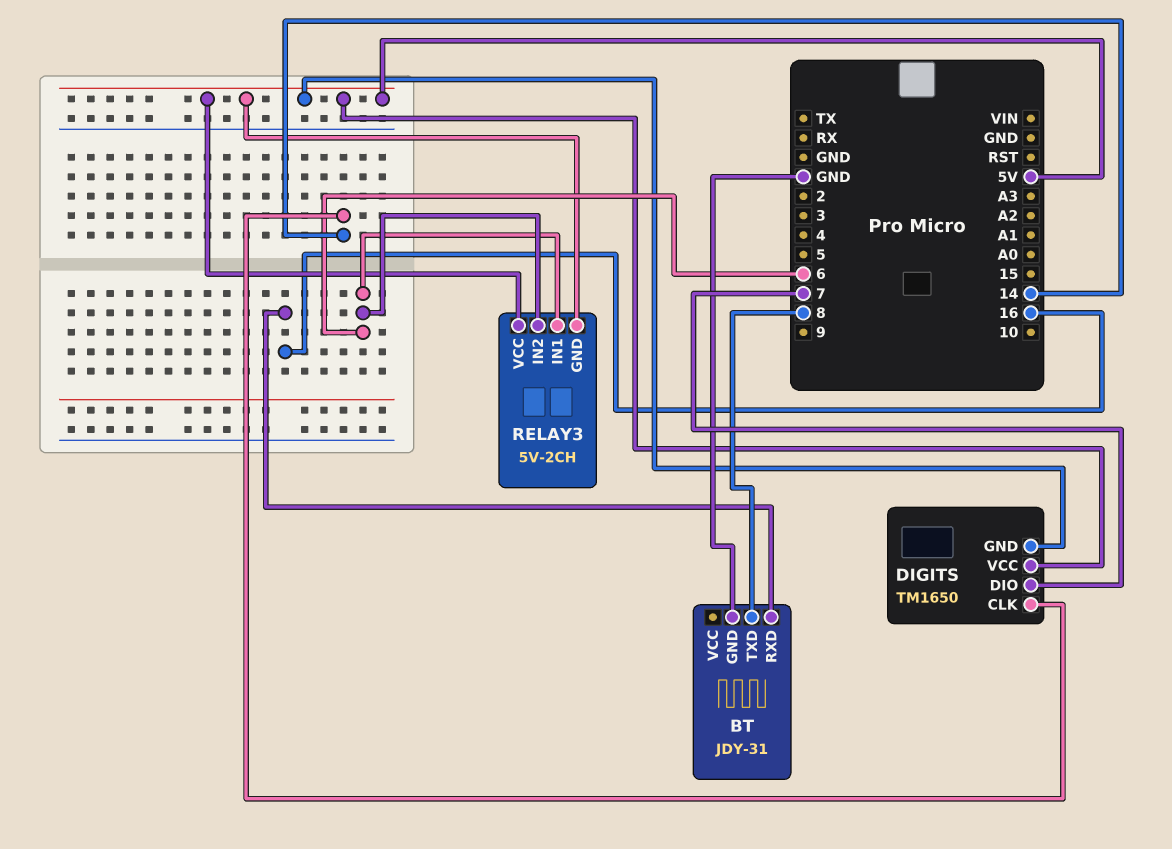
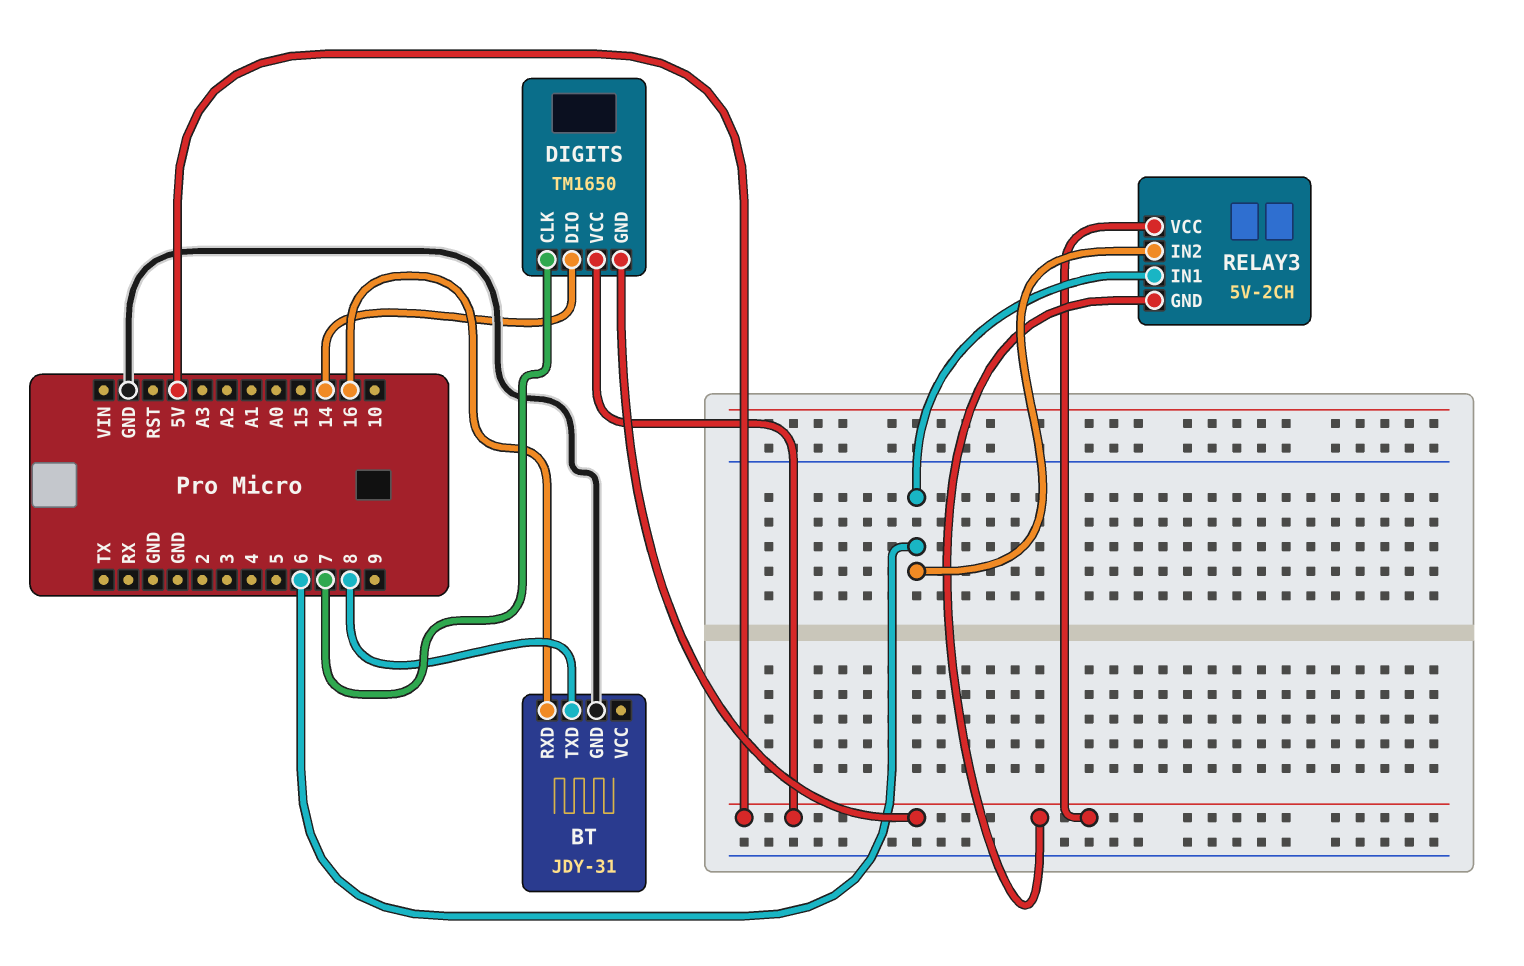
DIGITS pin CLK: 14 -> 7
DIGITS pin DIO: 7 -> 14

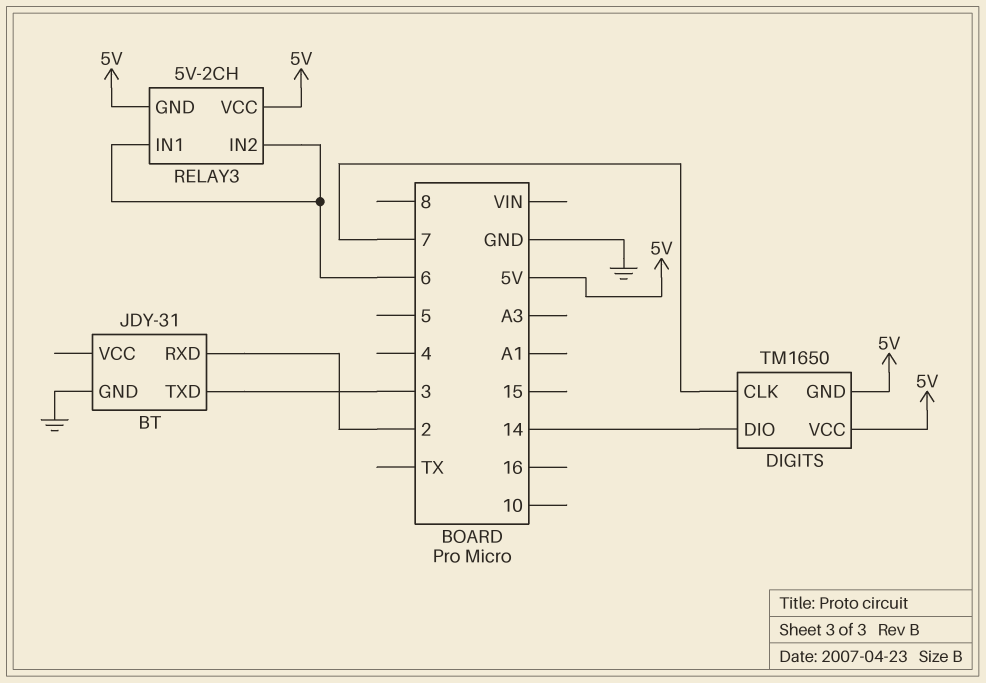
BT pin RXD: 16 -> 2
BT pin TXD: 8 -> 3

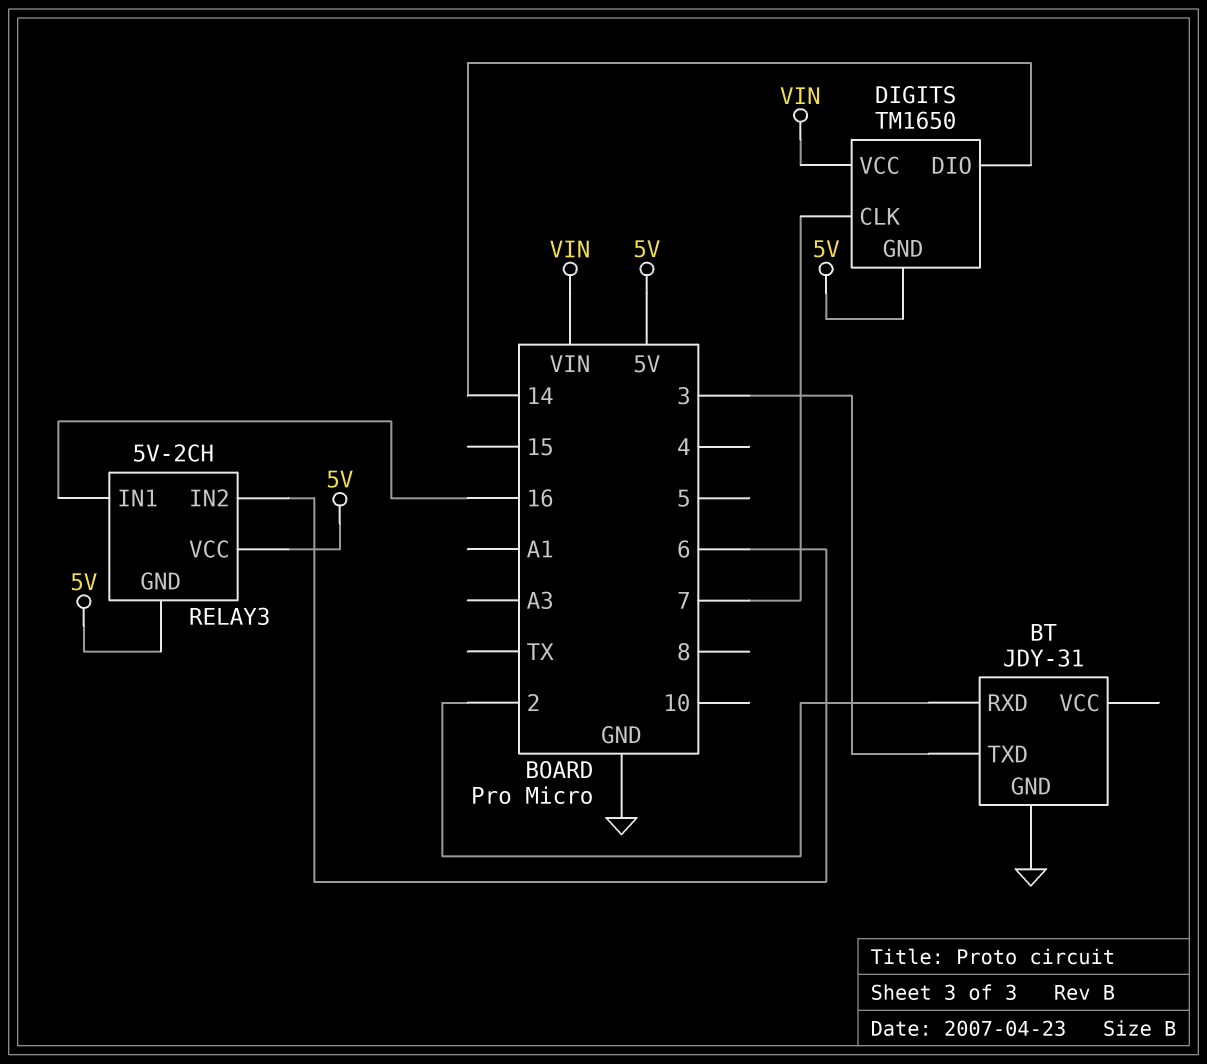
DIGITS pin VCC: 5V -> VIN
RELAY3 pin IN1: 6 -> 16

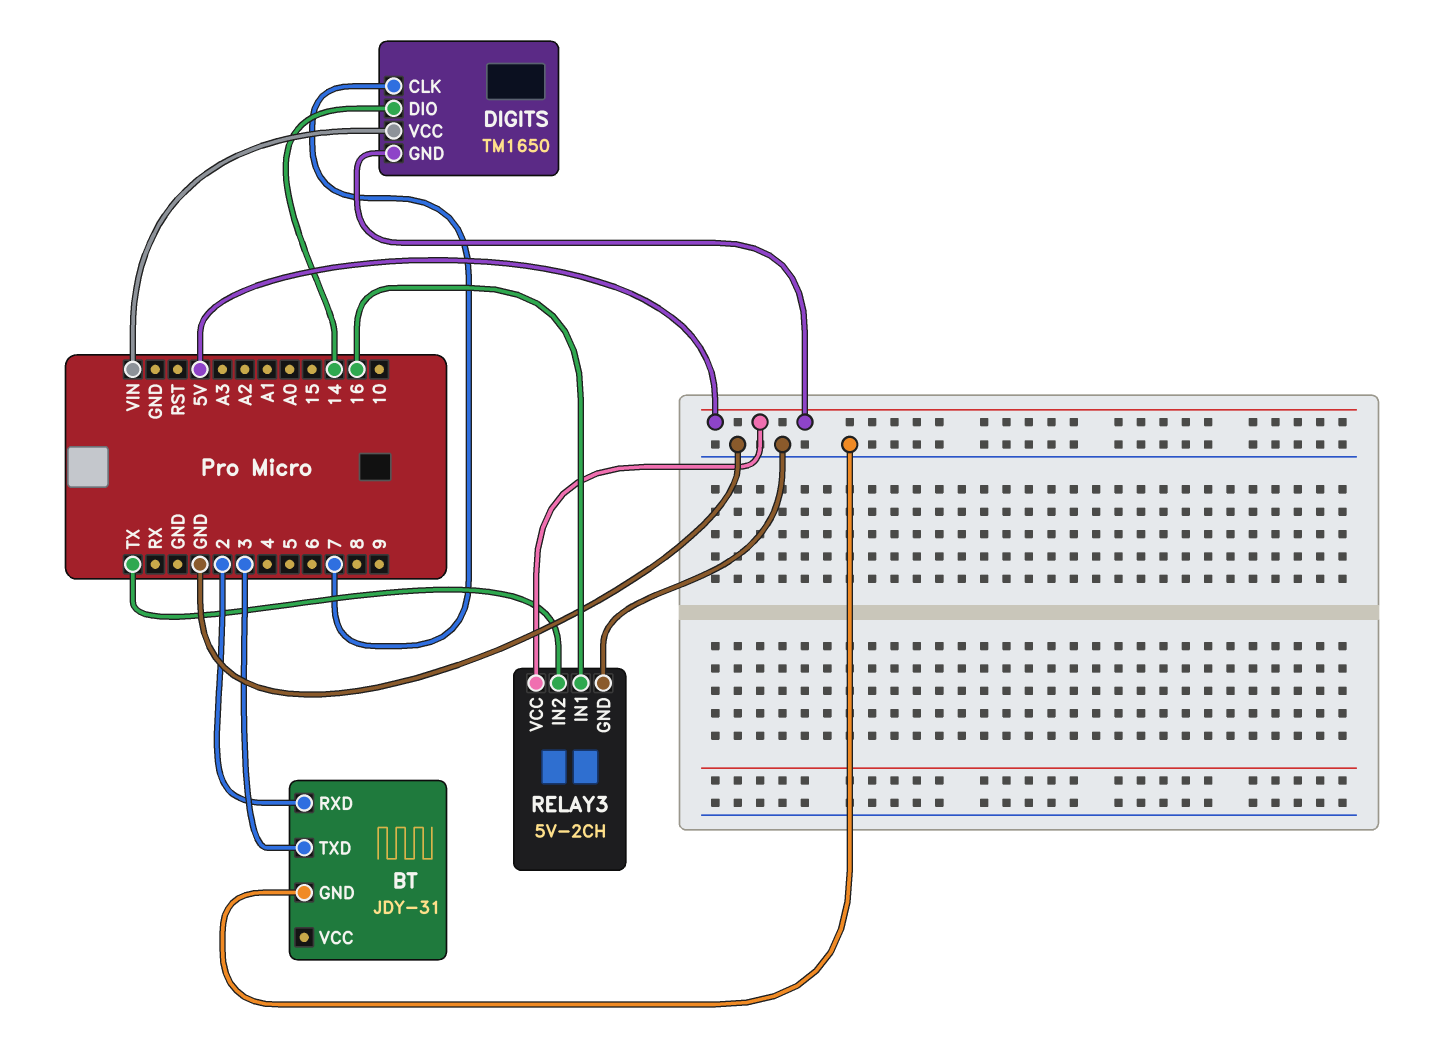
RELAY3 pin GND: 5V -> GND
RELAY3 pin IN2: 6 -> TX

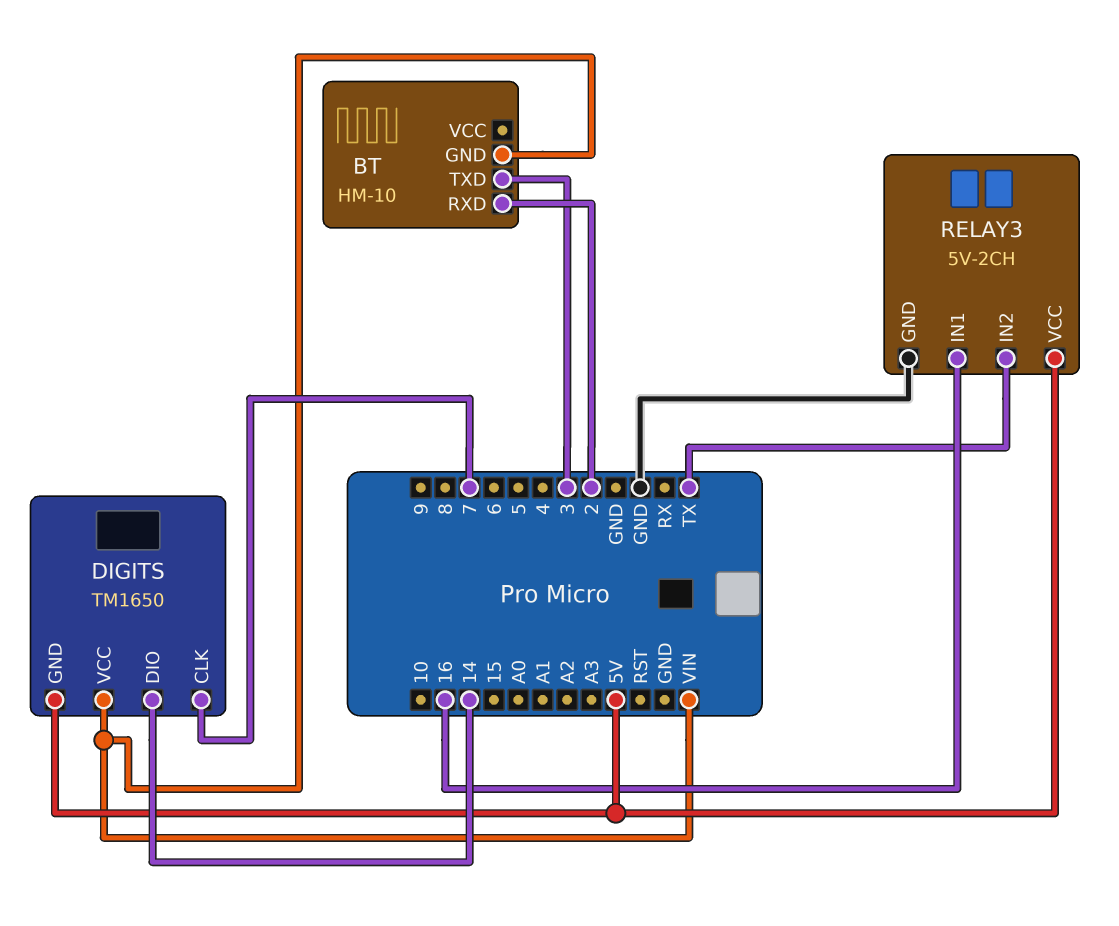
BT: JDY-31 -> HM-10
BT pin GND: GND -> VIN

